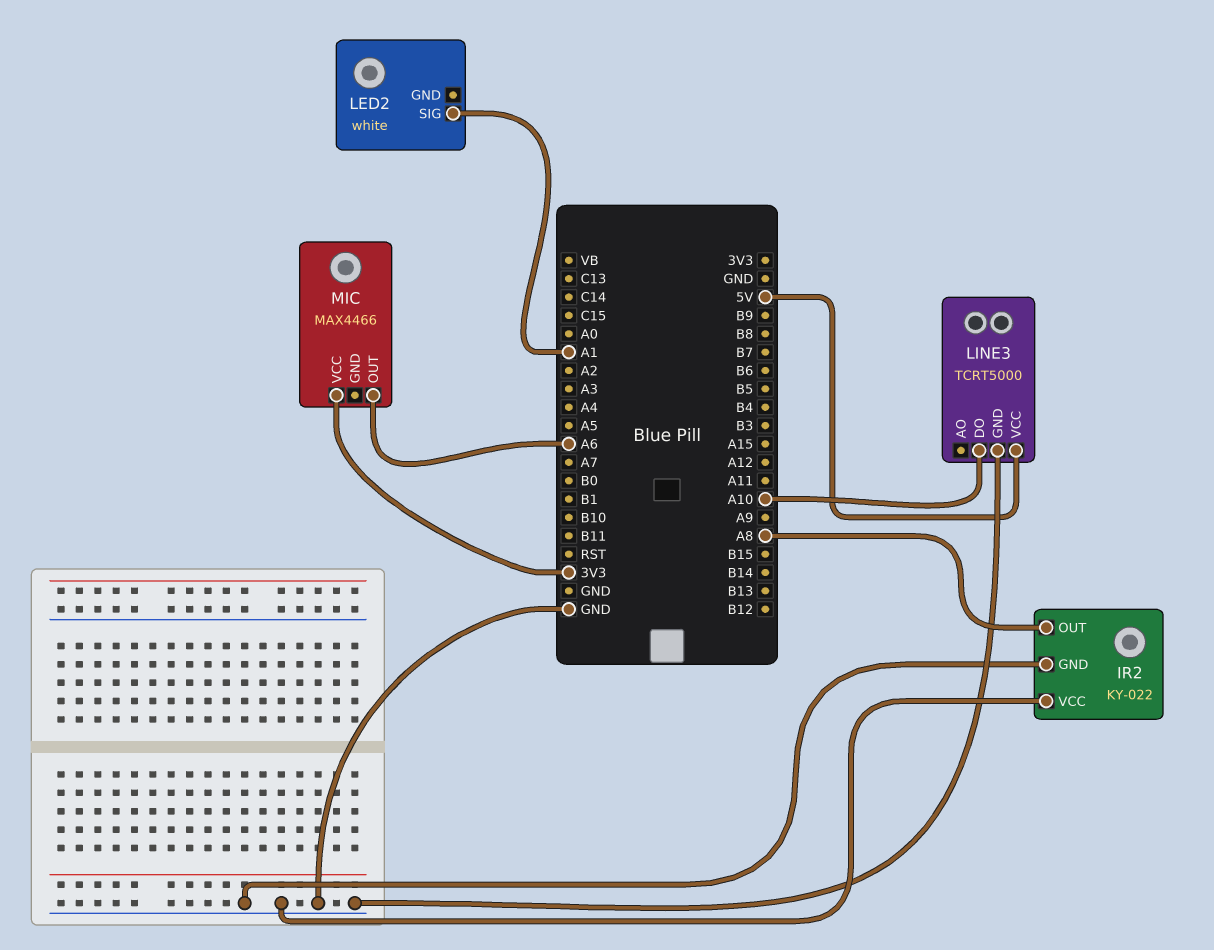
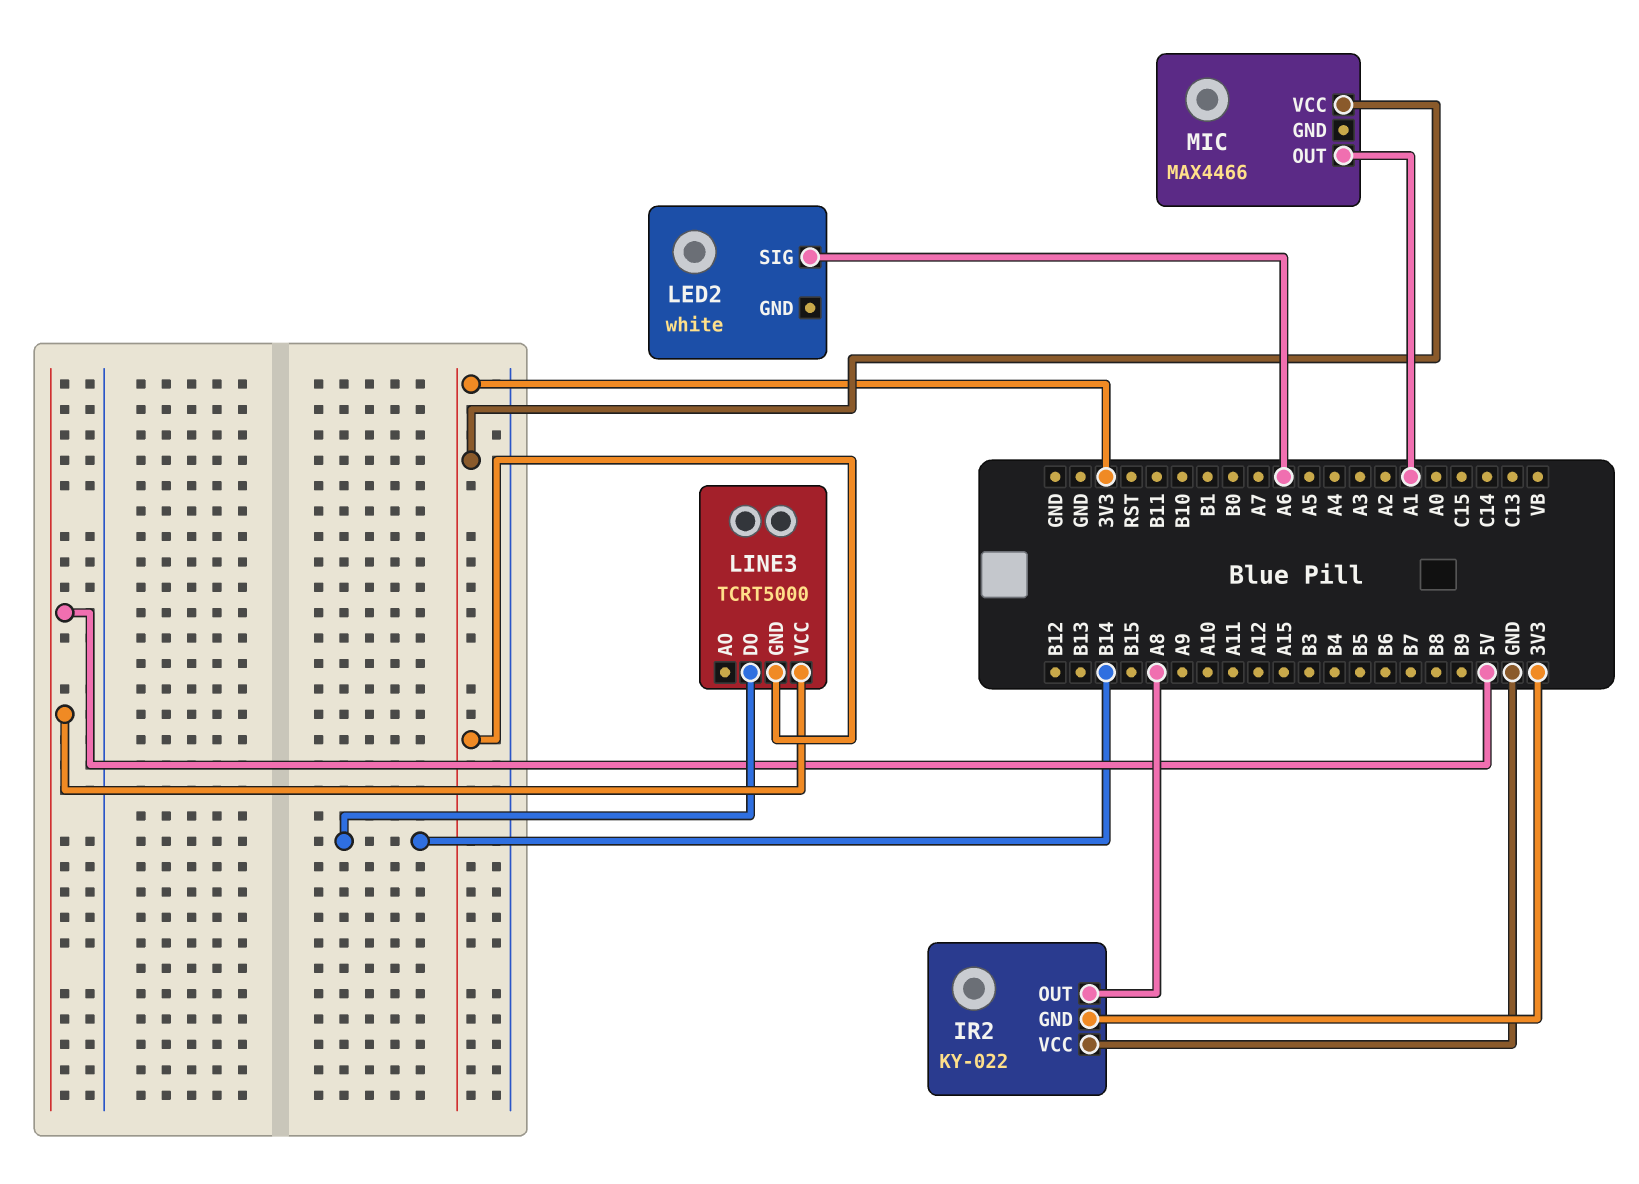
IR2 pin GND: GND -> 3V3
LED2 pin SIG: A1 -> A6
LINE3 pin DO: A10 -> B14
LINE3 pin GND: GND -> 3V3
MIC pin OUT: A6 -> A1

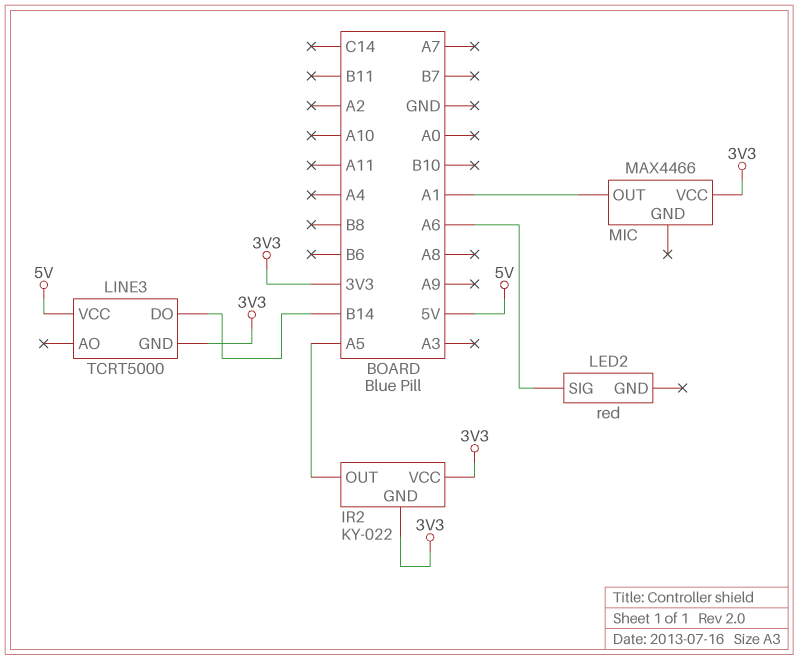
IR2 pin OUT: A8 -> A5
IR2 pin VCC: GND -> 3V3
LED2: white -> red

